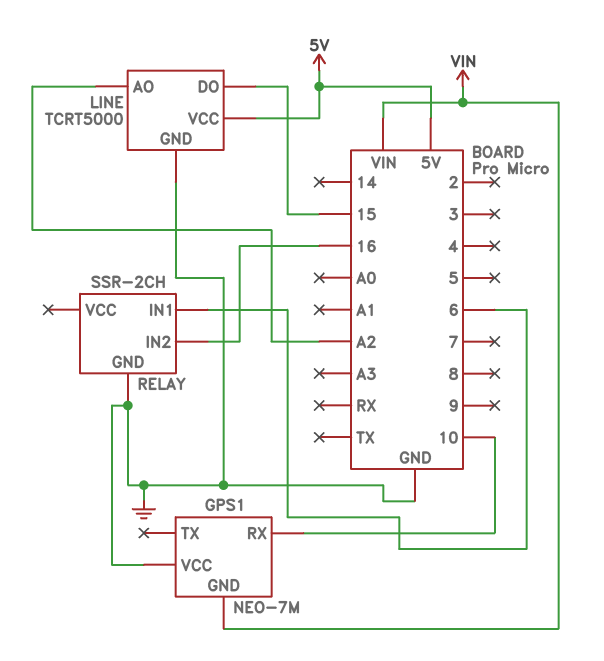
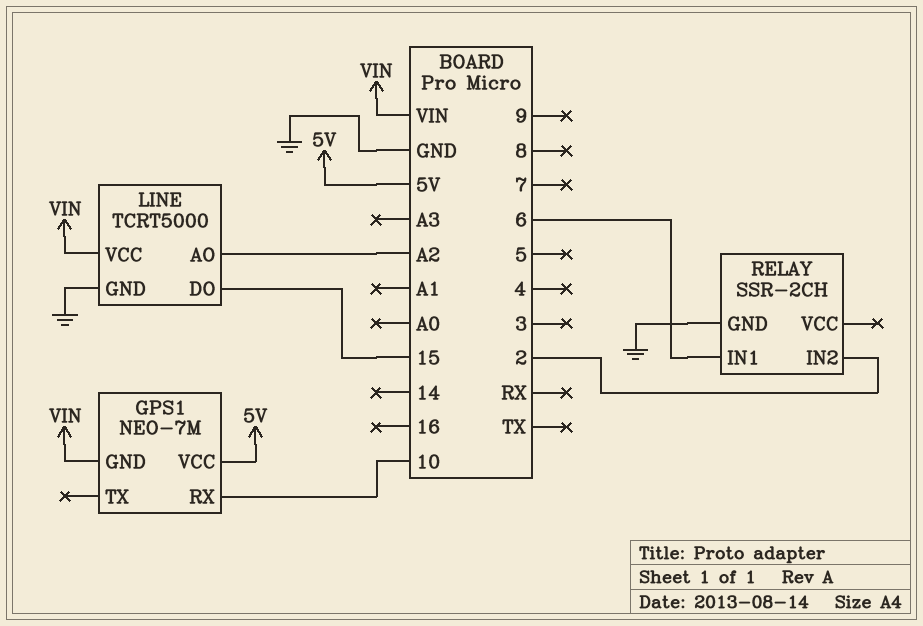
GPS1 pin VCC: GND -> 5V
LINE pin VCC: 5V -> VIN
RELAY pin IN2: 16 -> 2

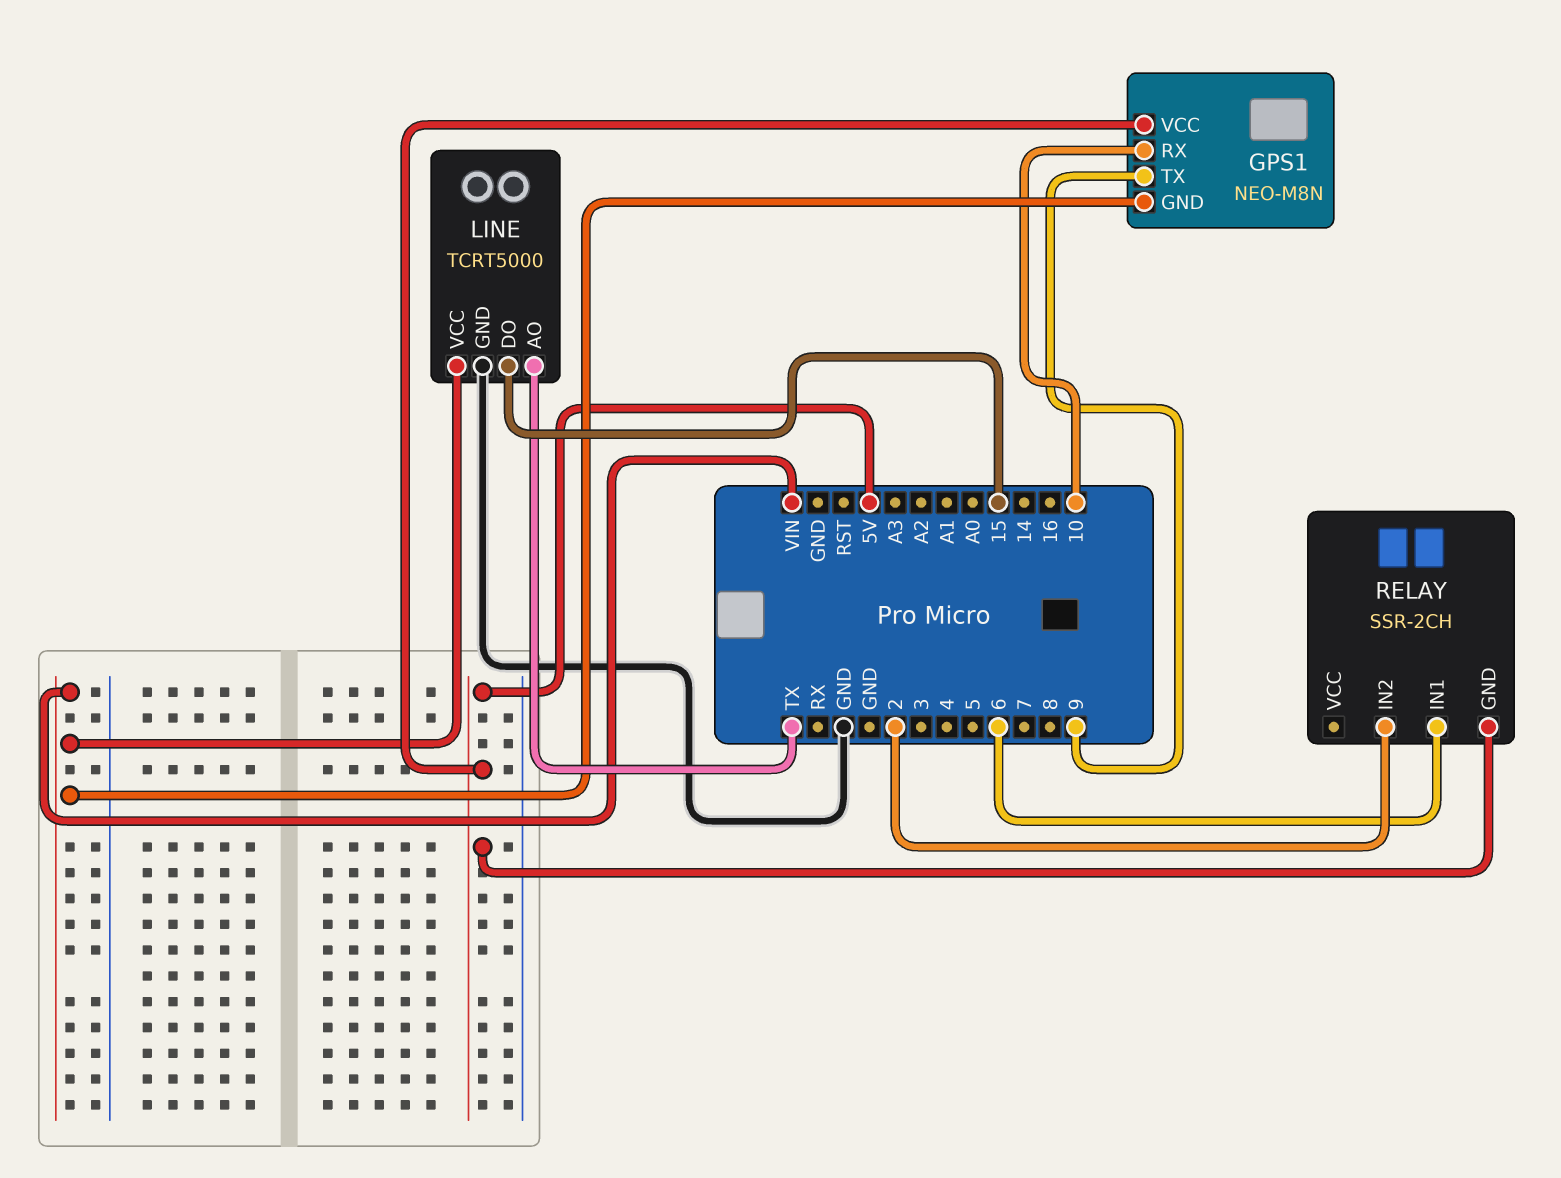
GPS1: NEO-7M -> NEO-M8N
GPS1 pin TX: none -> 9
LINE pin AO: A2 -> TX
RELAY pin GND: GND -> 5V

